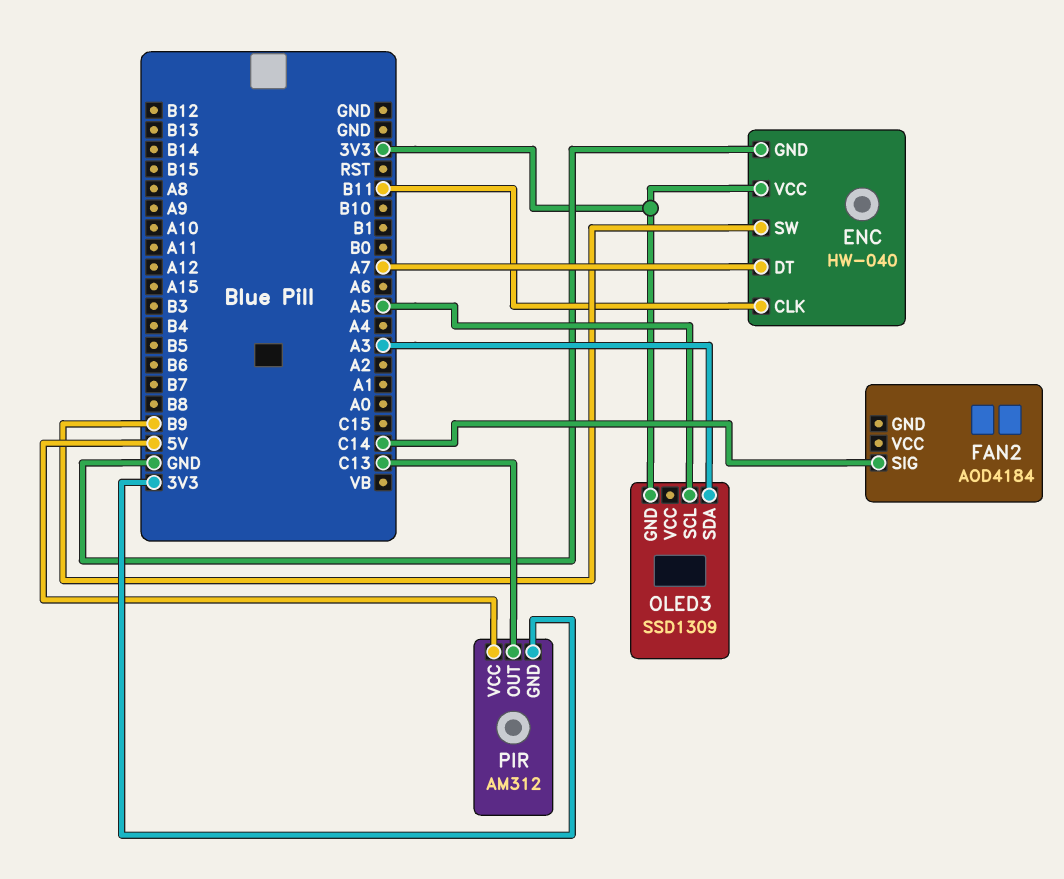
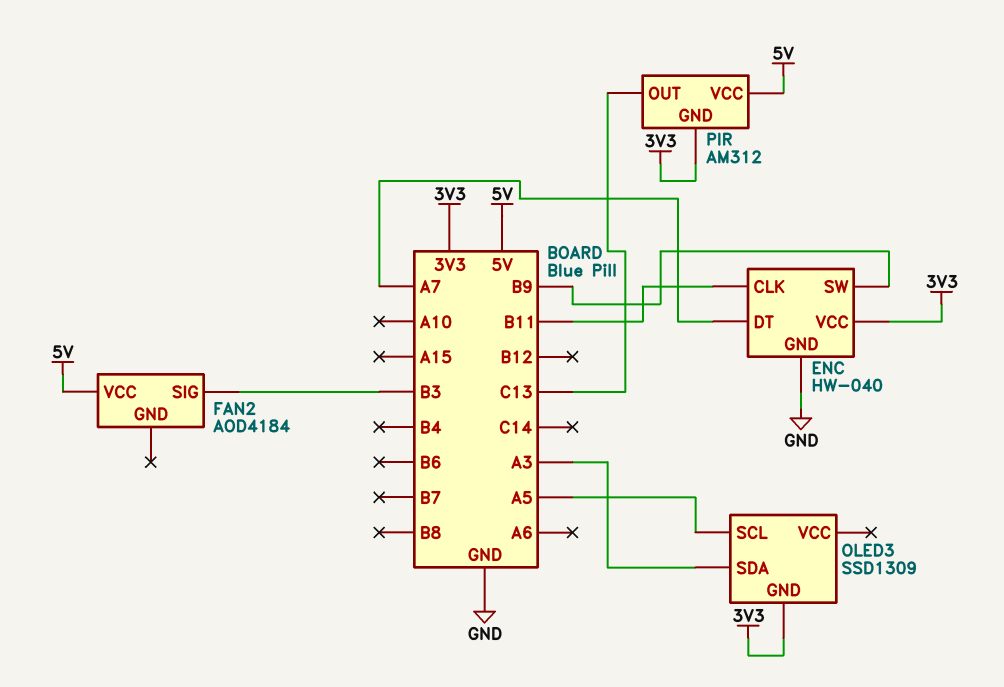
FAN2 pin SIG: C14 -> B3
FAN2 pin VCC: none -> 5V

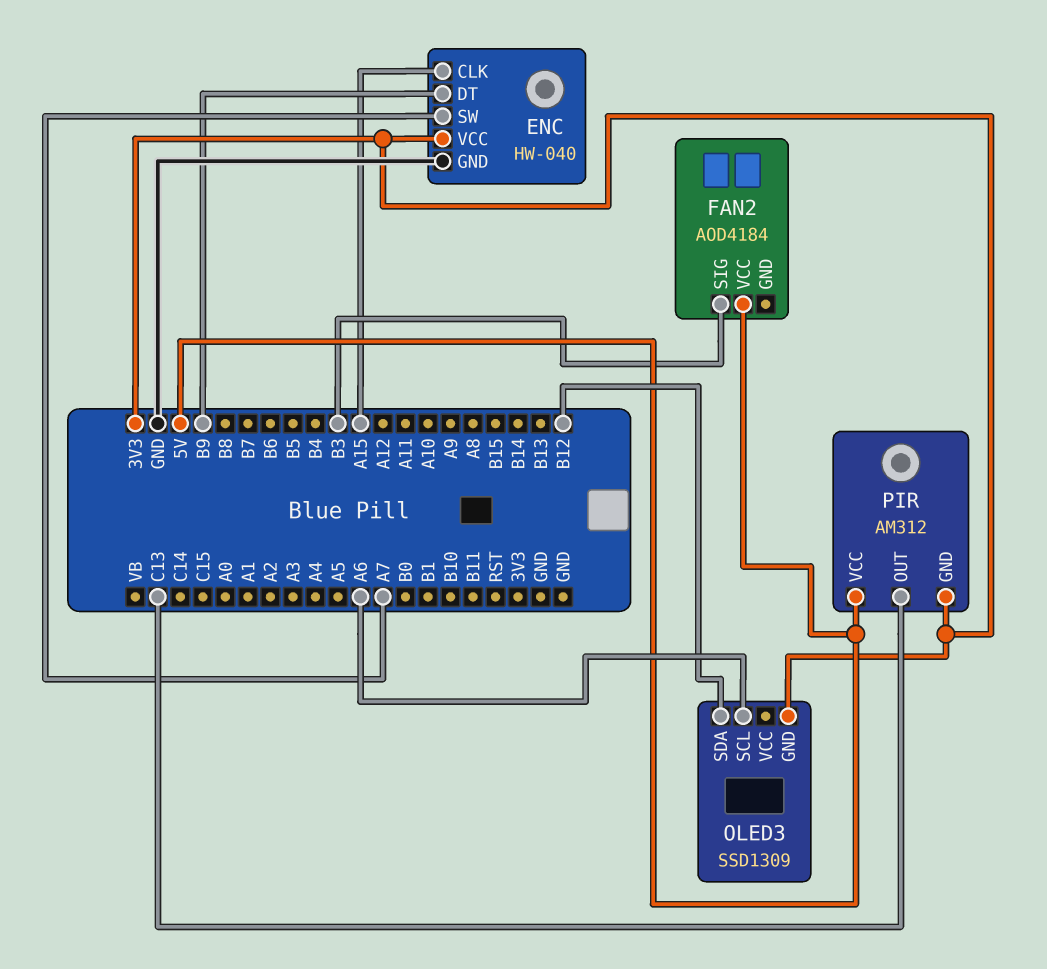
ENC pin CLK: B11 -> A15
ENC pin DT: A7 -> B9
ENC pin SW: B9 -> A7
OLED3 pin SCL: A5 -> A6
OLED3 pin SDA: A3 -> B12

